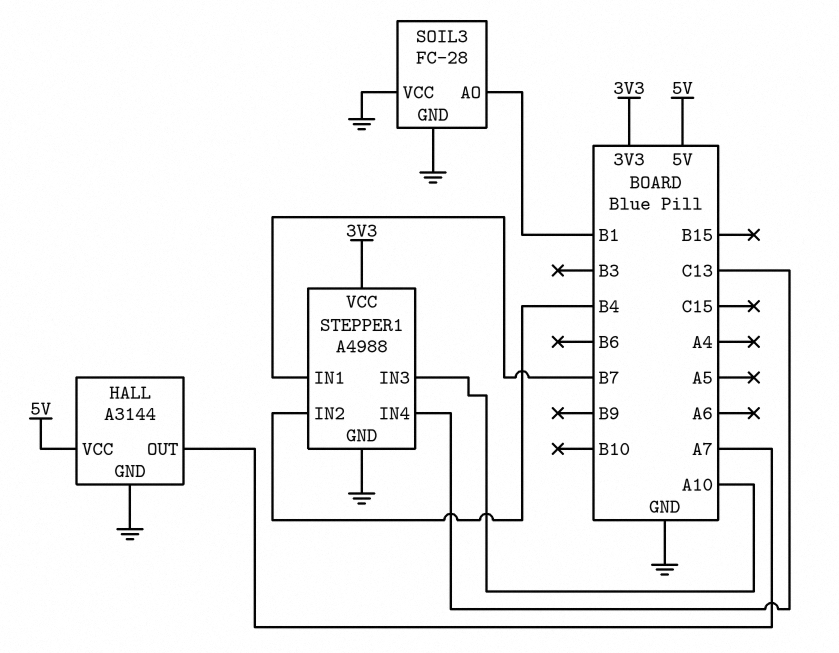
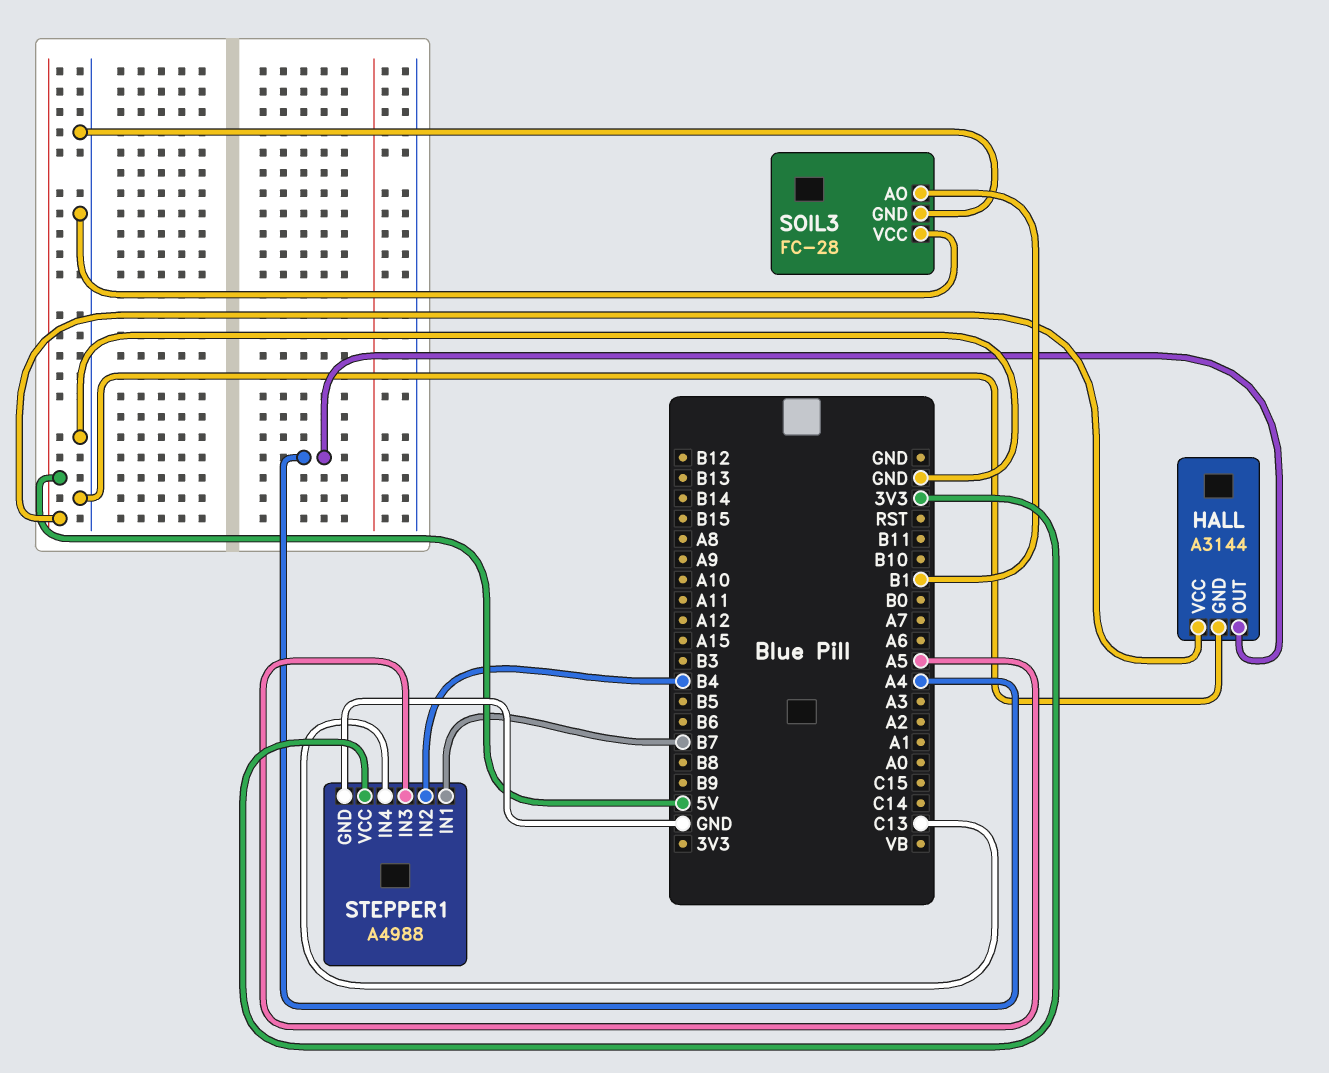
HALL pin OUT: A7 -> A4
STEPPER1 pin IN3: A10 -> A5

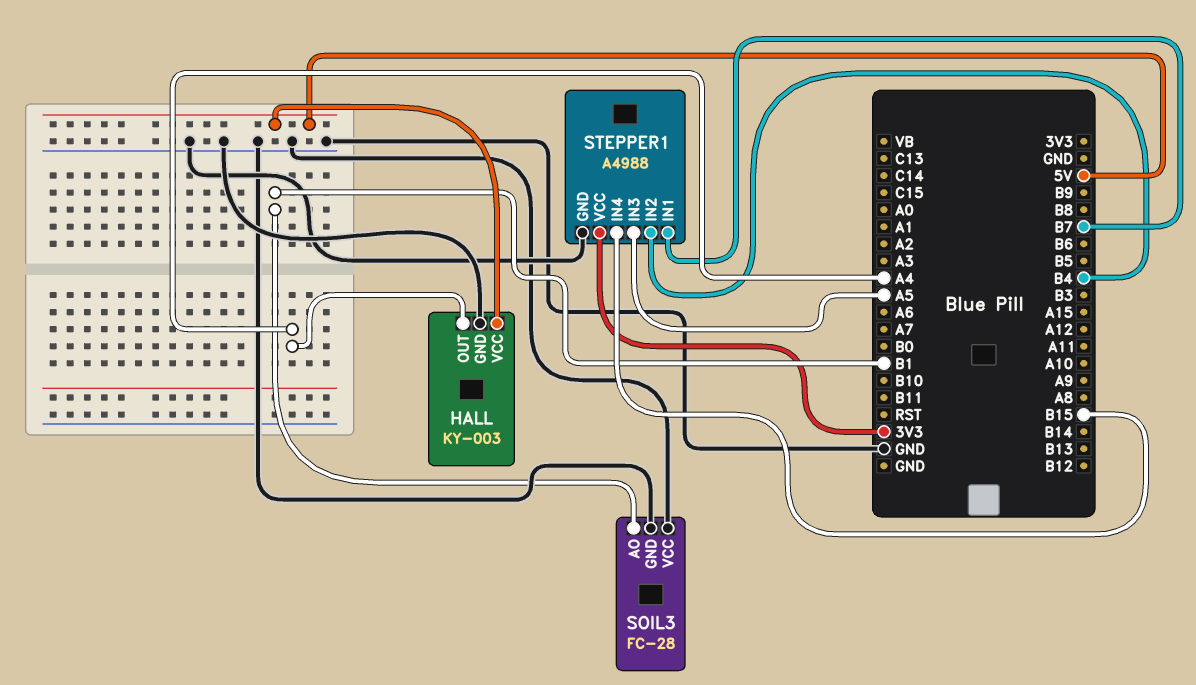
HALL: A3144 -> KY-003
STEPPER1 pin IN4: C13 -> B15

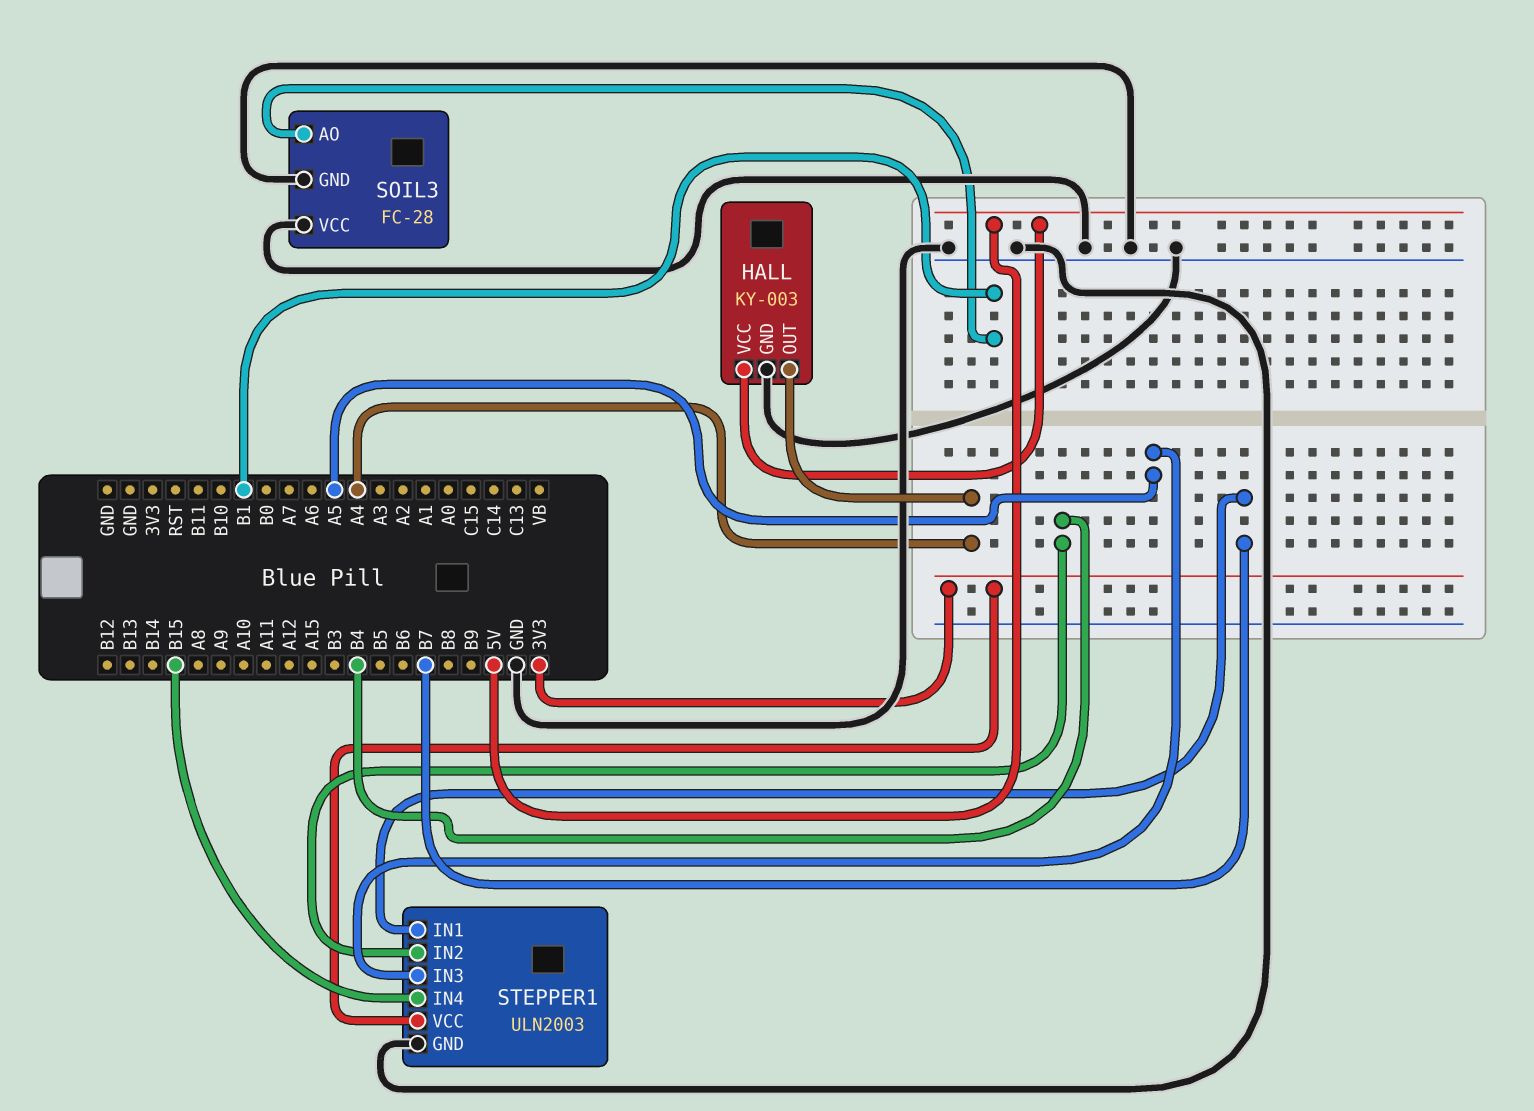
STEPPER1: A4988 -> ULN2003

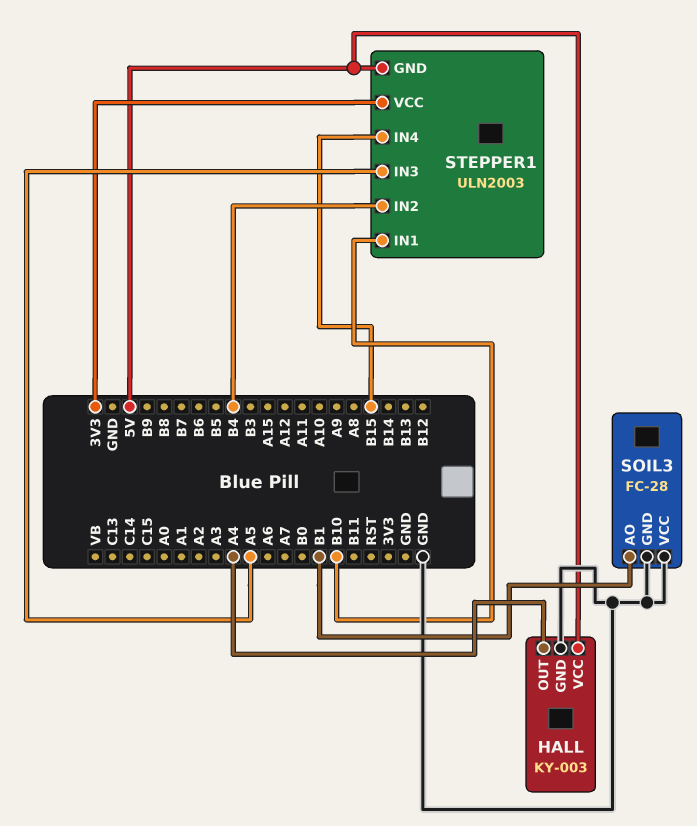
STEPPER1 pin GND: GND -> 5V
STEPPER1 pin IN1: B7 -> B10

